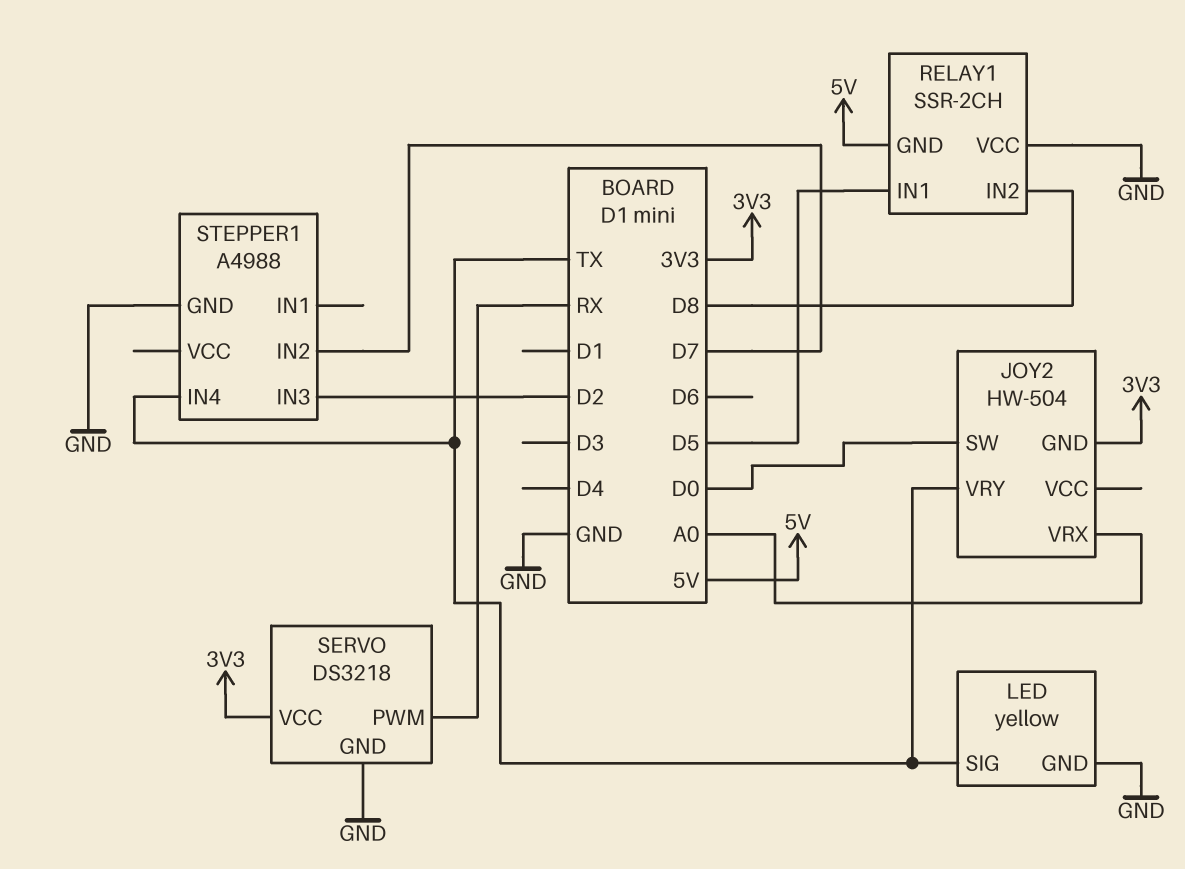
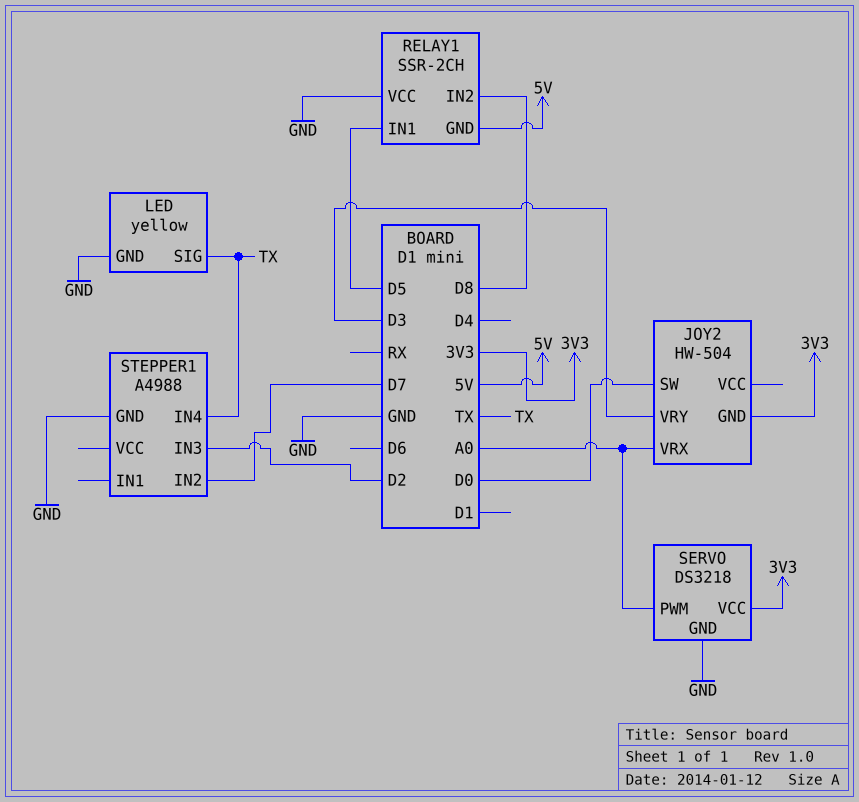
JOY2 pin VRY: TX -> D3
SERVO pin PWM: RX -> A0

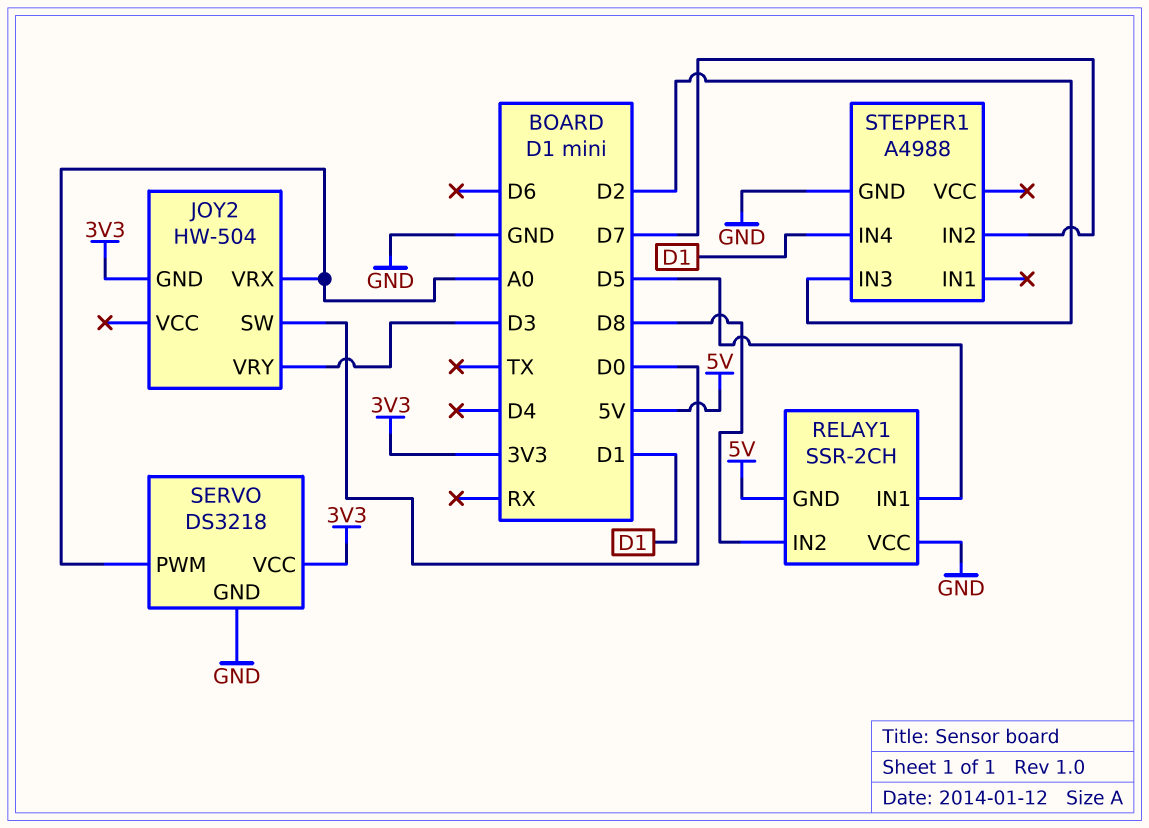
LED: yellow -> none
LED pin GND: GND -> none
LED pin SIG: TX -> none
STEPPER1 pin IN4: TX -> D1

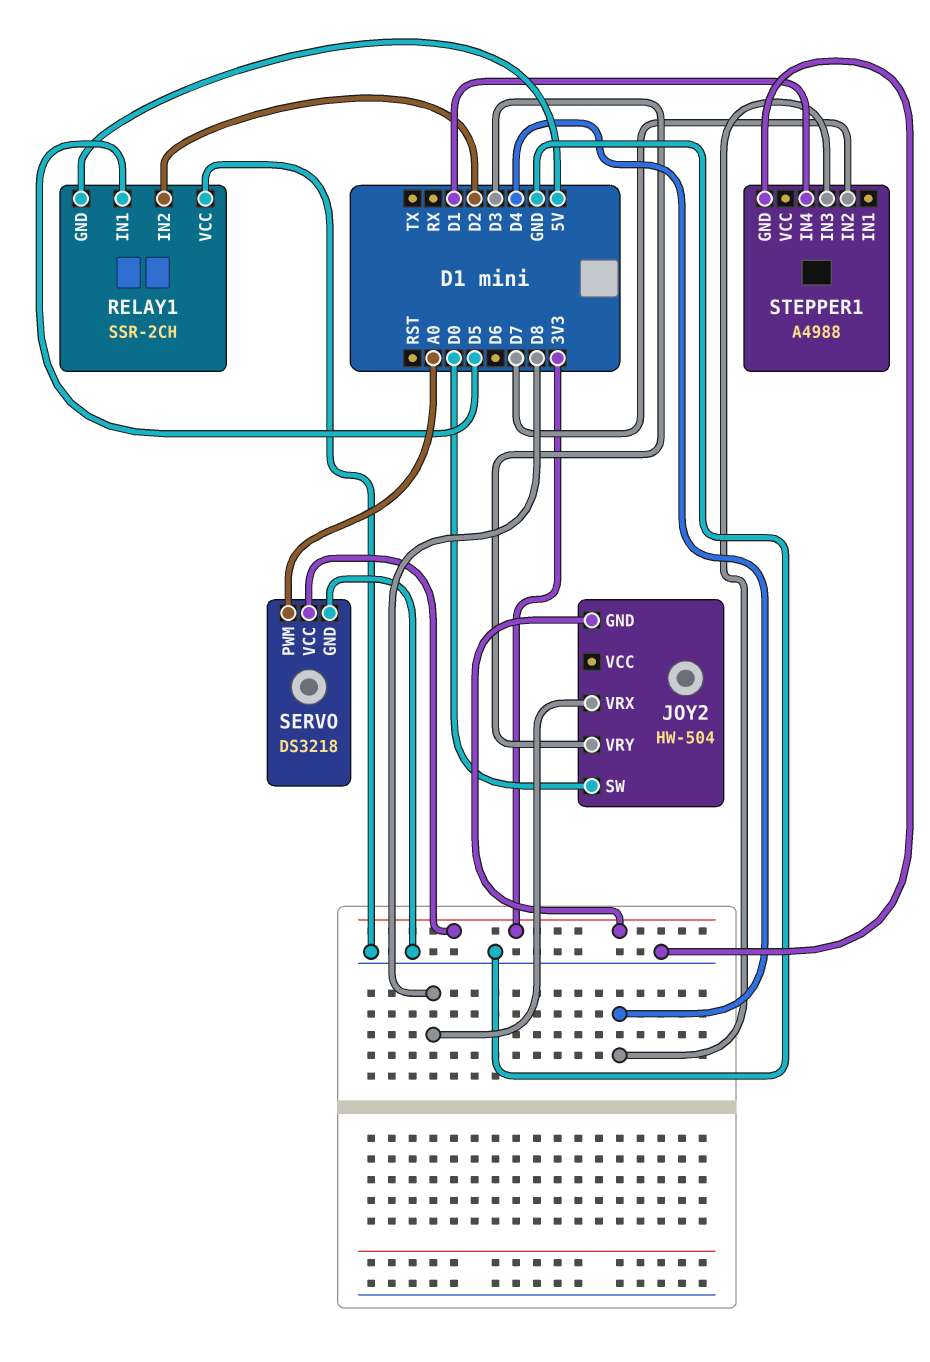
JOY2 pin VRX: A0 -> D8
RELAY1 pin IN2: D8 -> D2
STEPPER1 pin IN3: D2 -> D4

